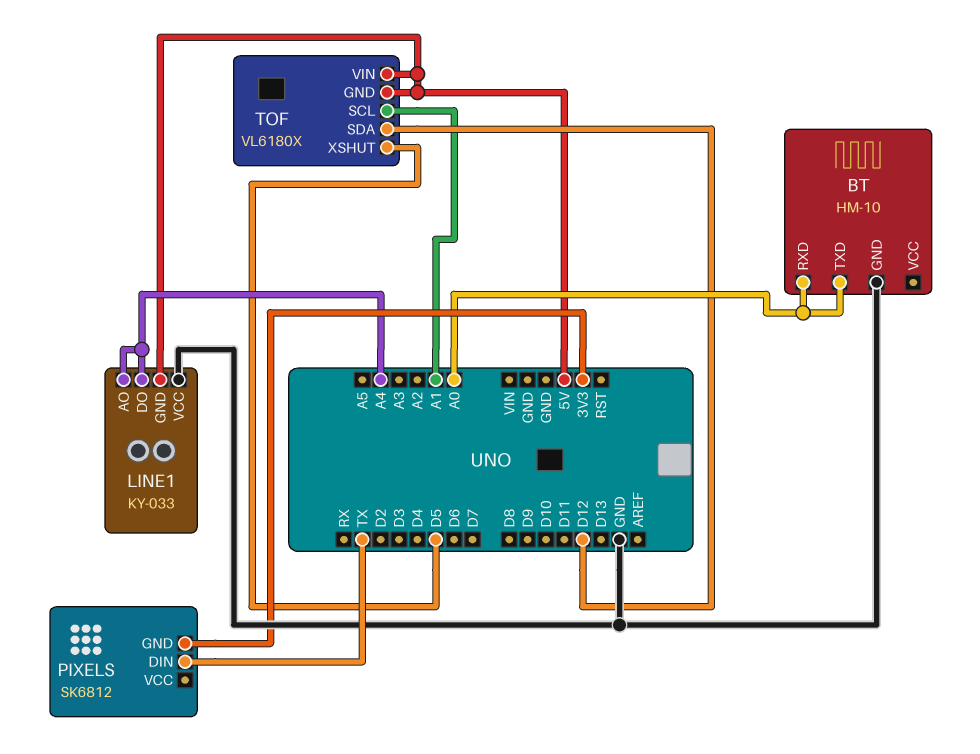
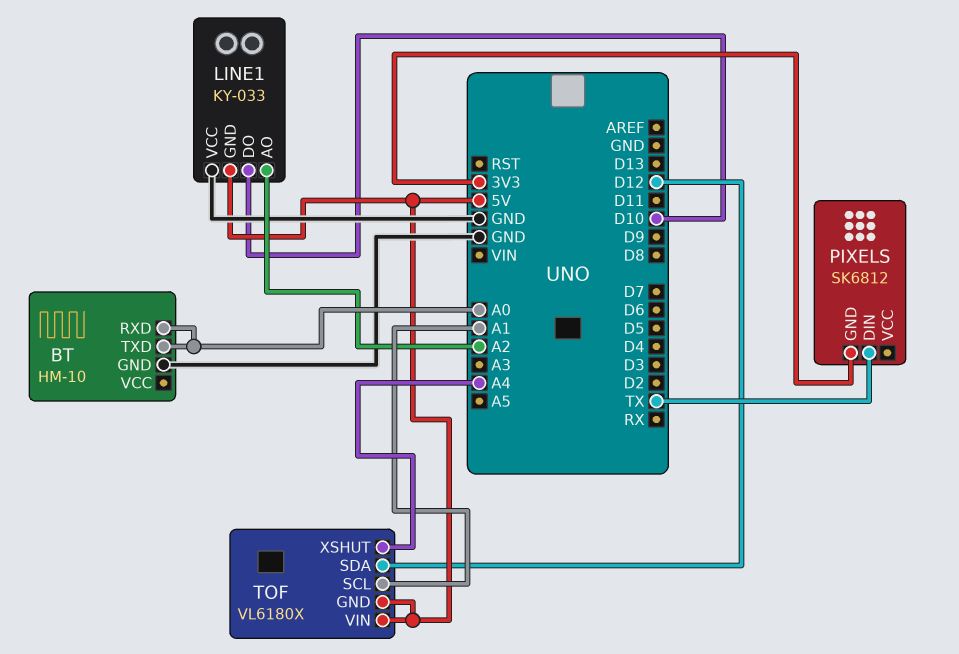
LINE1 pin AO: A4 -> A2
LINE1 pin DO: A4 -> D10
TOF pin XSHUT: D5 -> A4

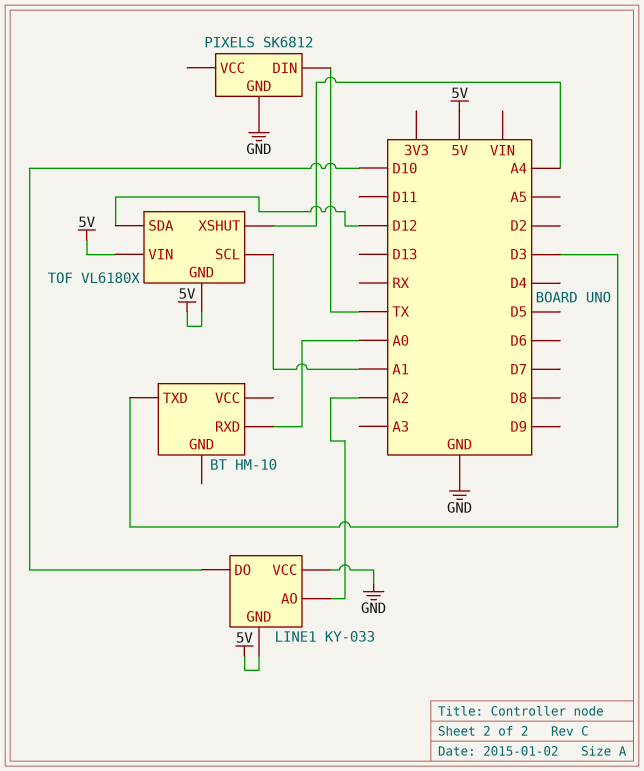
BT pin GND: GND -> none
BT pin TXD: A0 -> D3
PIXELS pin GND: 3V3 -> GND

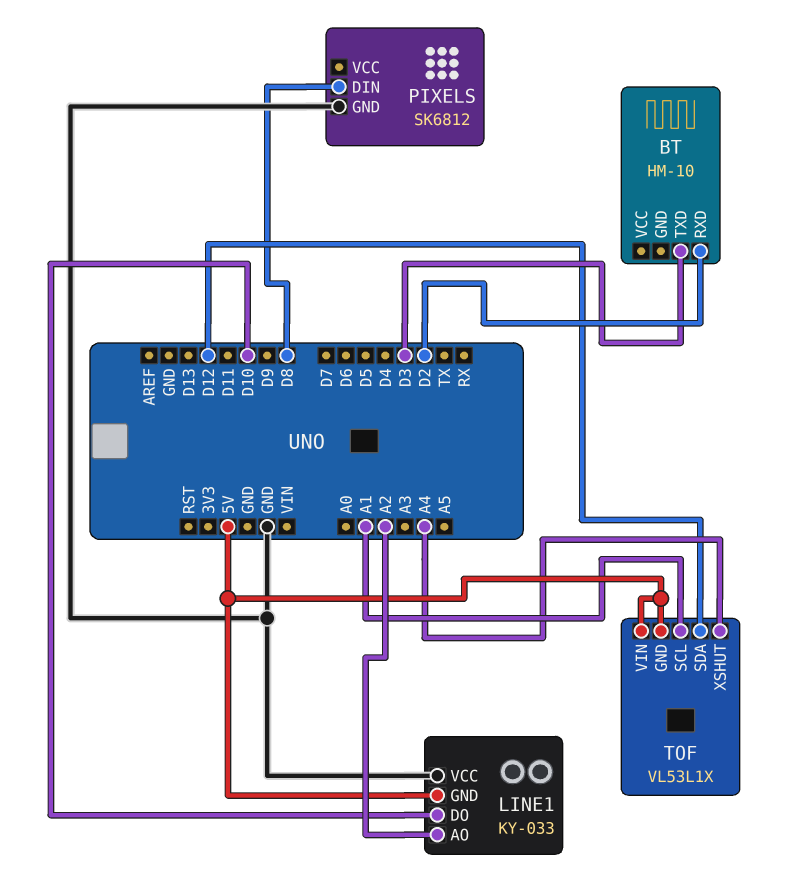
BT pin RXD: A0 -> D2
PIXELS pin DIN: TX -> D8
TOF: VL6180X -> VL53L1X

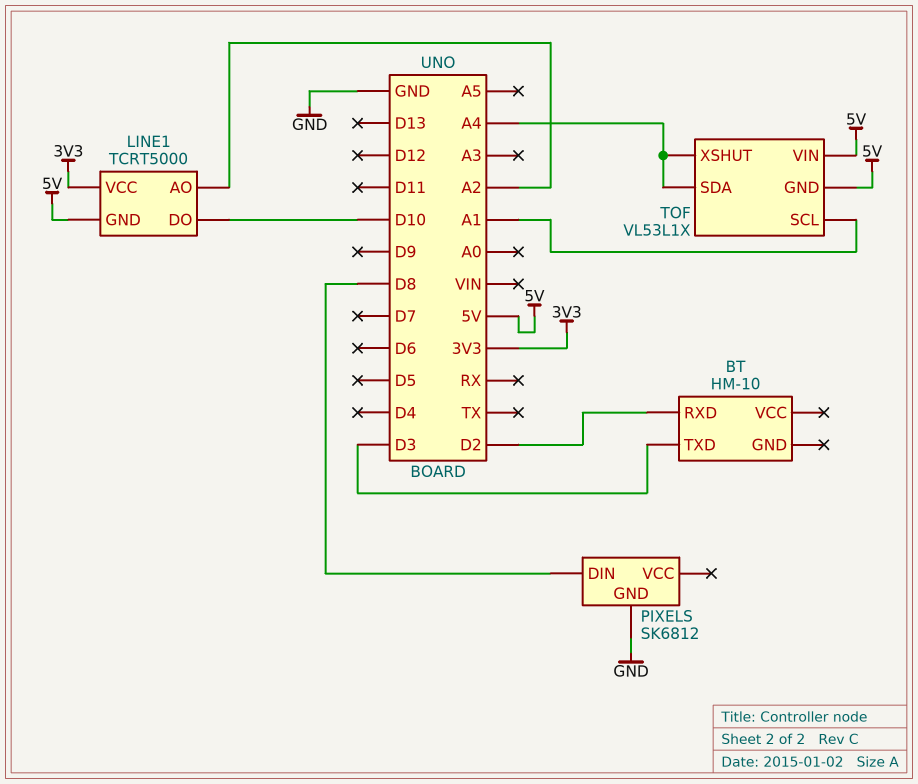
LINE1: KY-033 -> TCRT5000
LINE1 pin VCC: GND -> 3V3
TOF pin SDA: D12 -> A4

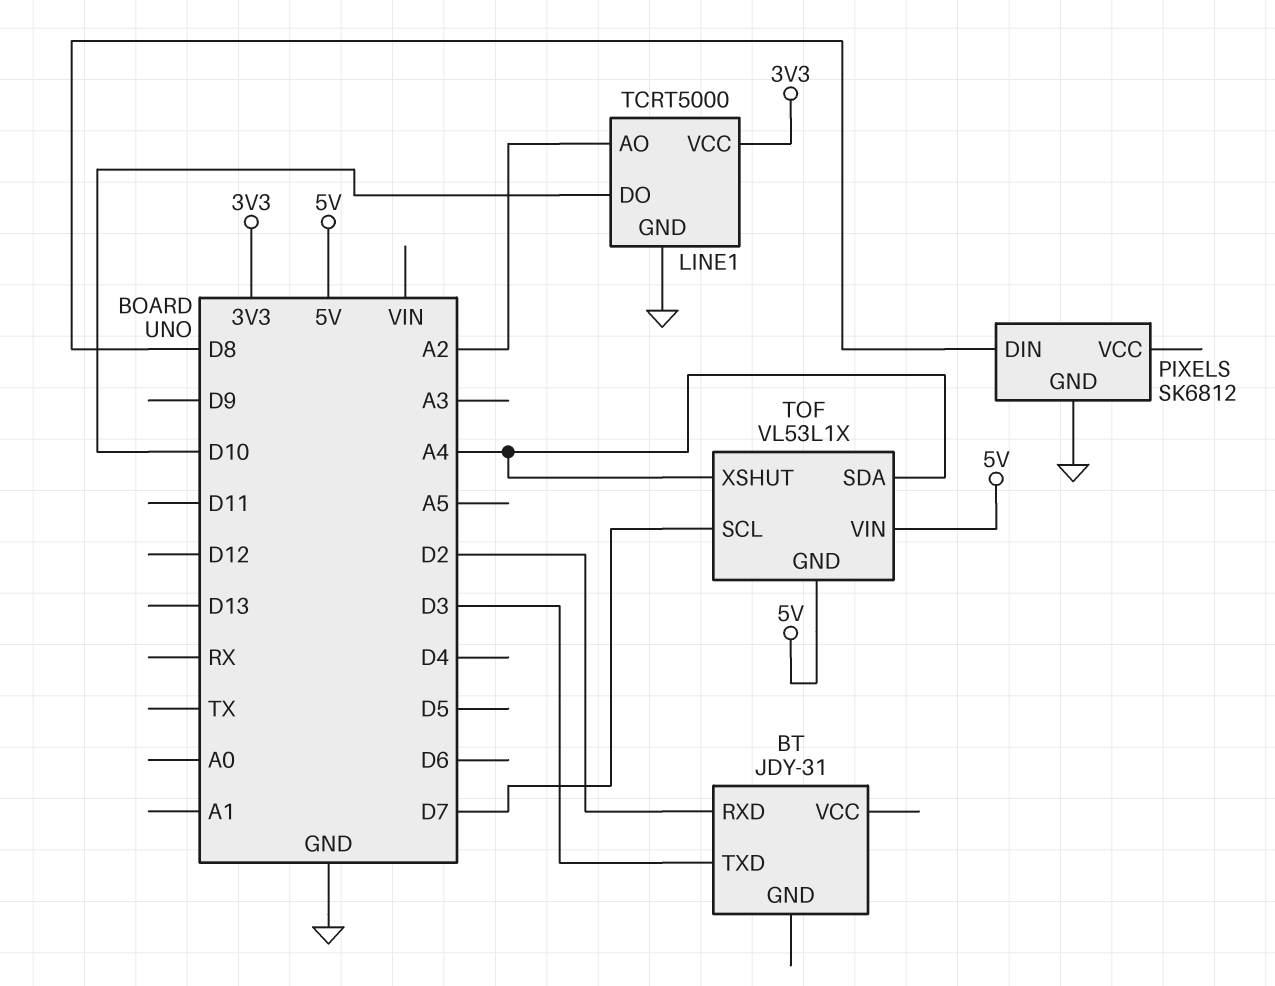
BT: HM-10 -> JDY-31
LINE1 pin GND: 5V -> GND
TOF pin SCL: A1 -> D7

